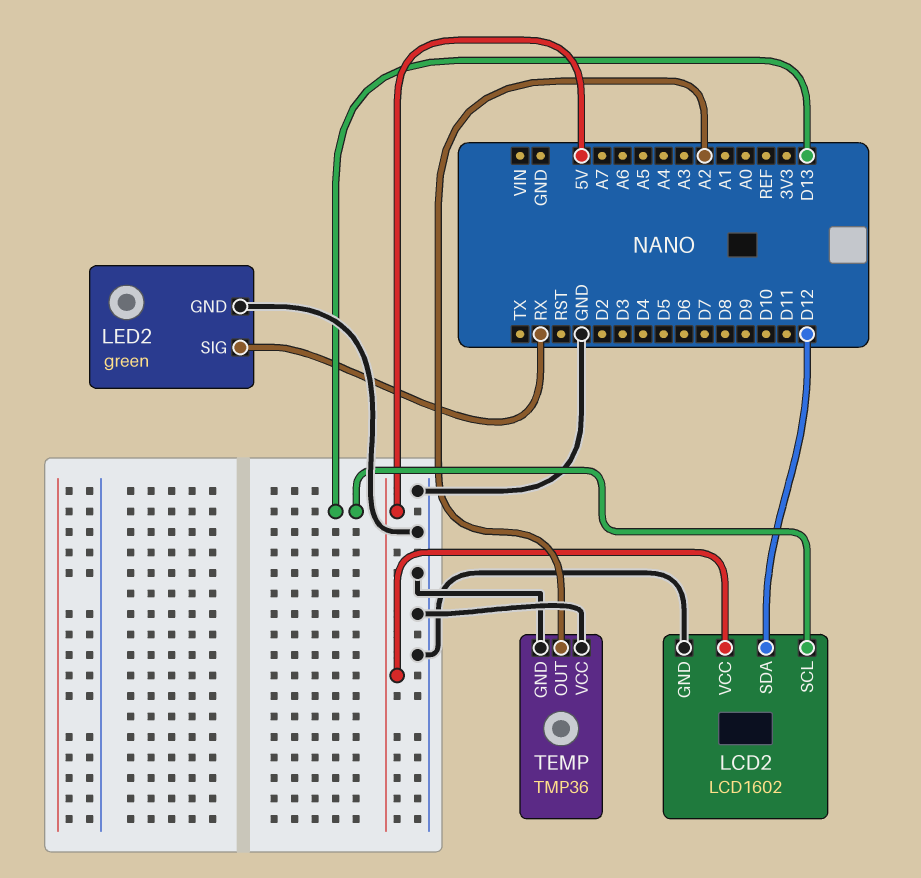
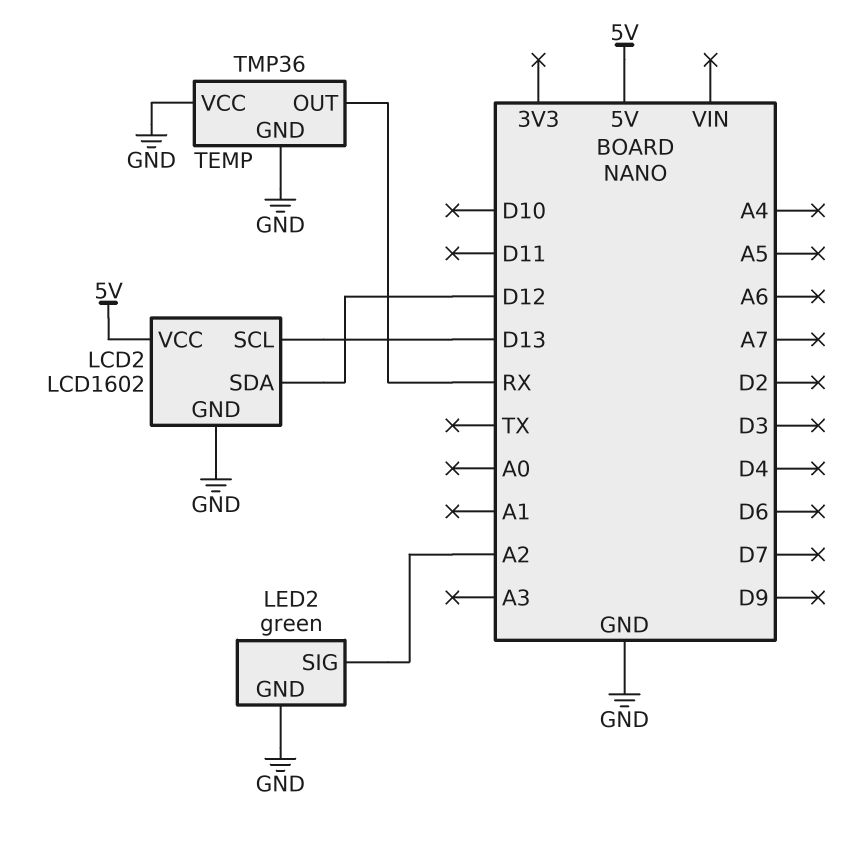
LED2 pin SIG: RX -> A2
TEMP pin OUT: A2 -> RX

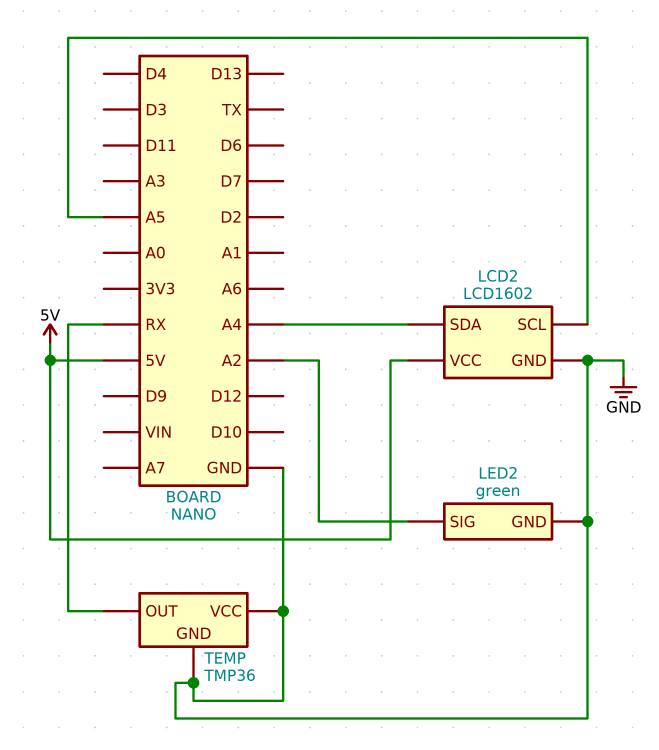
LCD2 pin SCL: D13 -> A5
LCD2 pin SDA: D12 -> A4

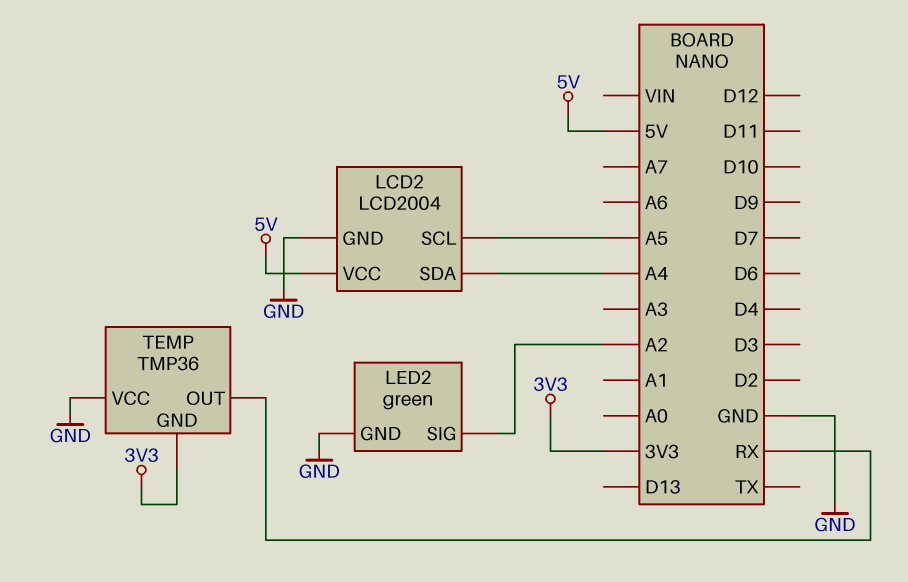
LCD2: LCD1602 -> LCD2004
TEMP pin GND: GND -> 3V3

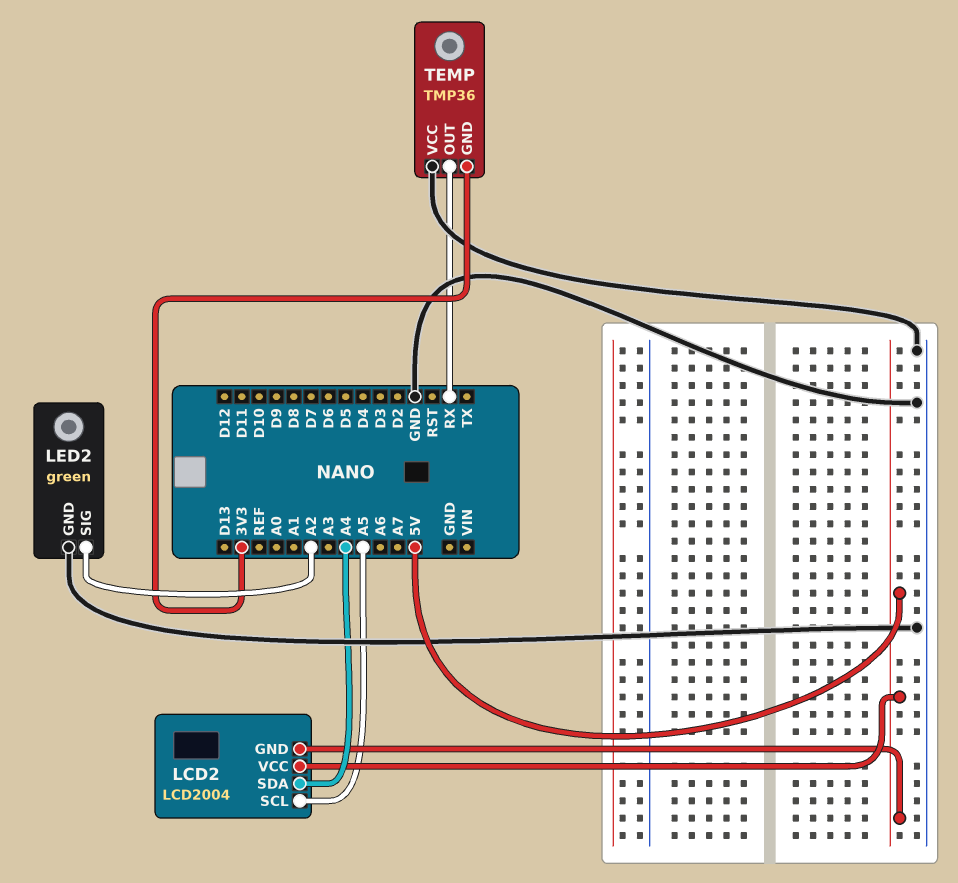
LCD2 pin GND: GND -> 5V

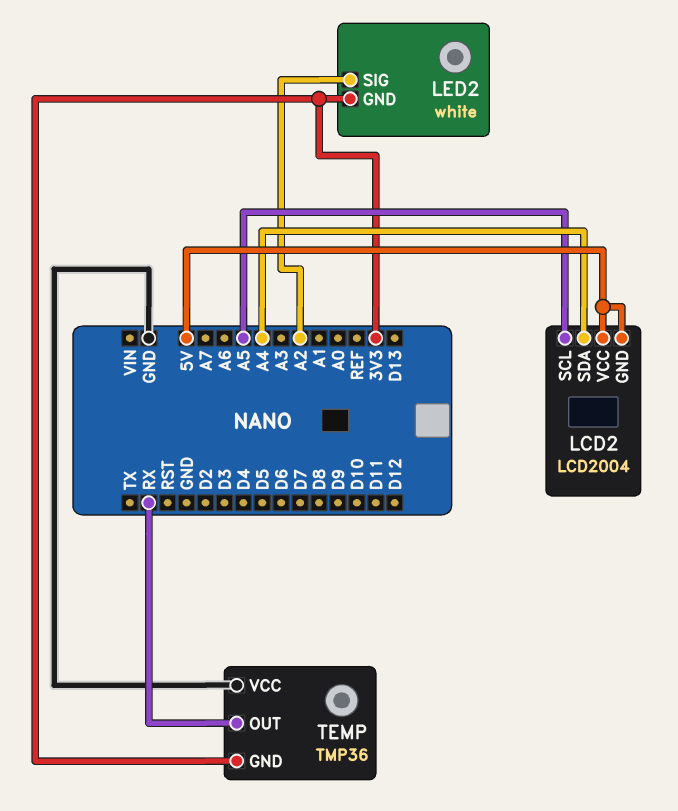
LED2: green -> white
LED2 pin GND: GND -> 3V3

